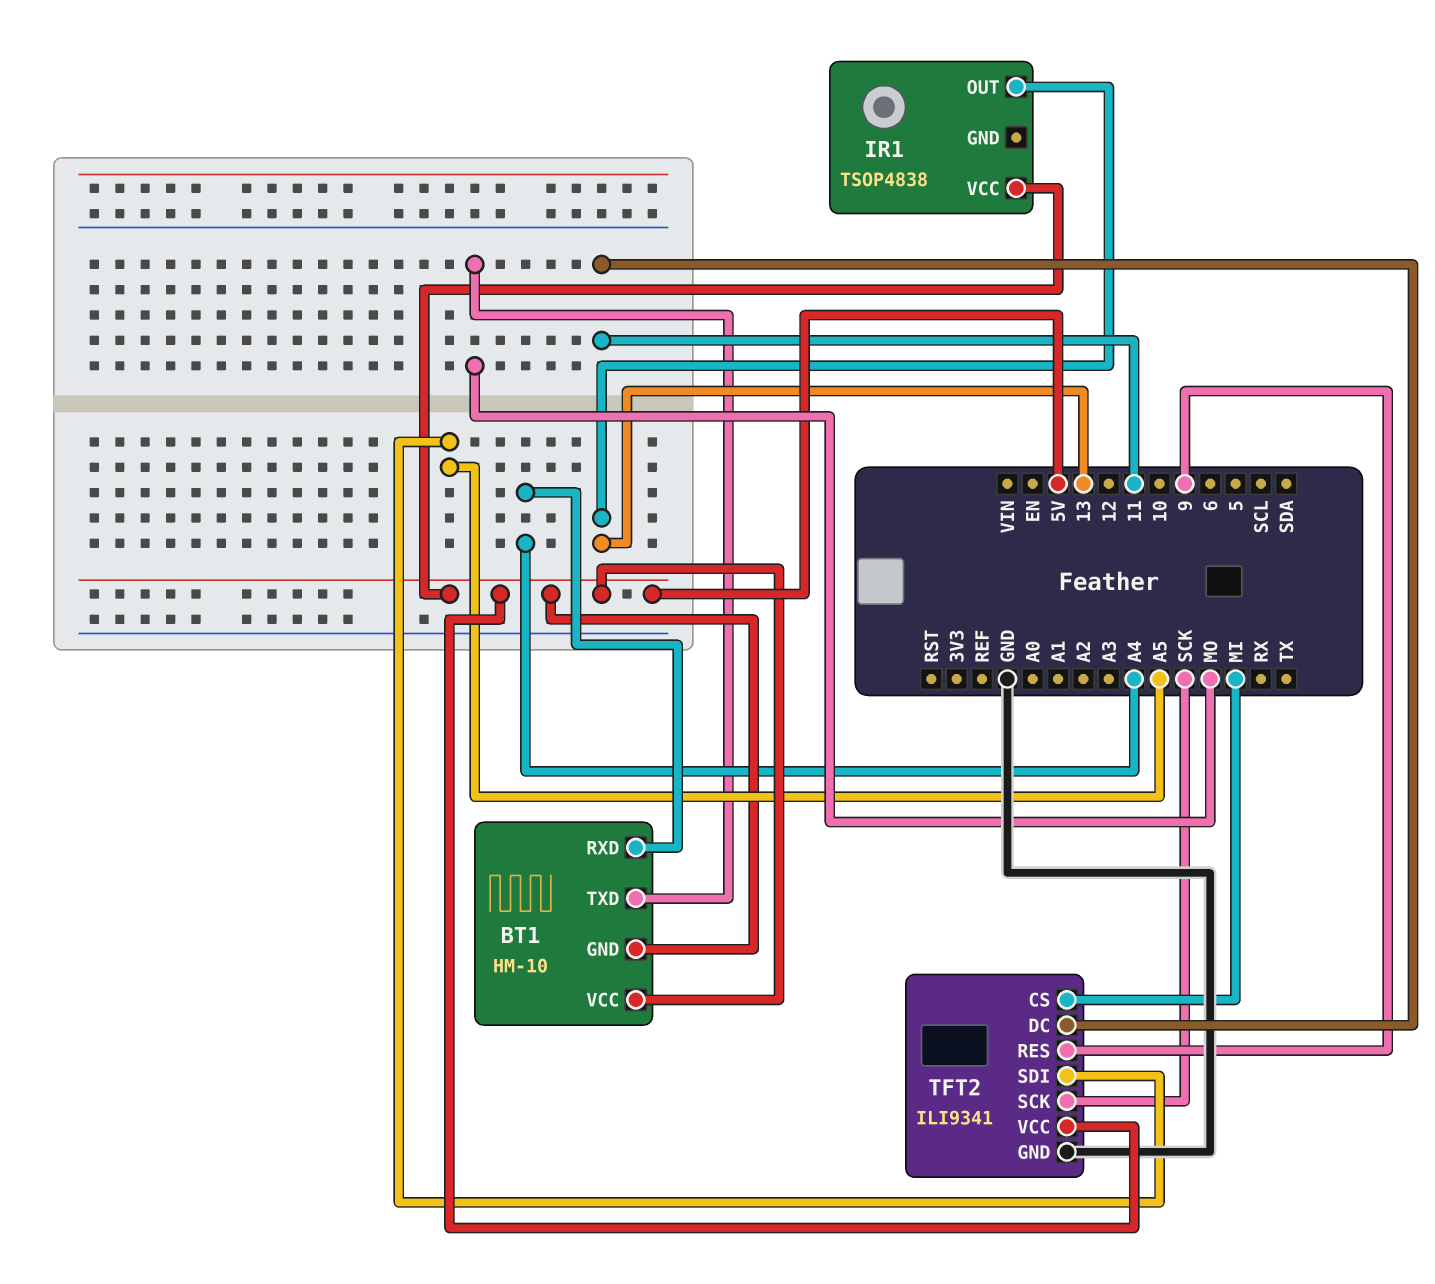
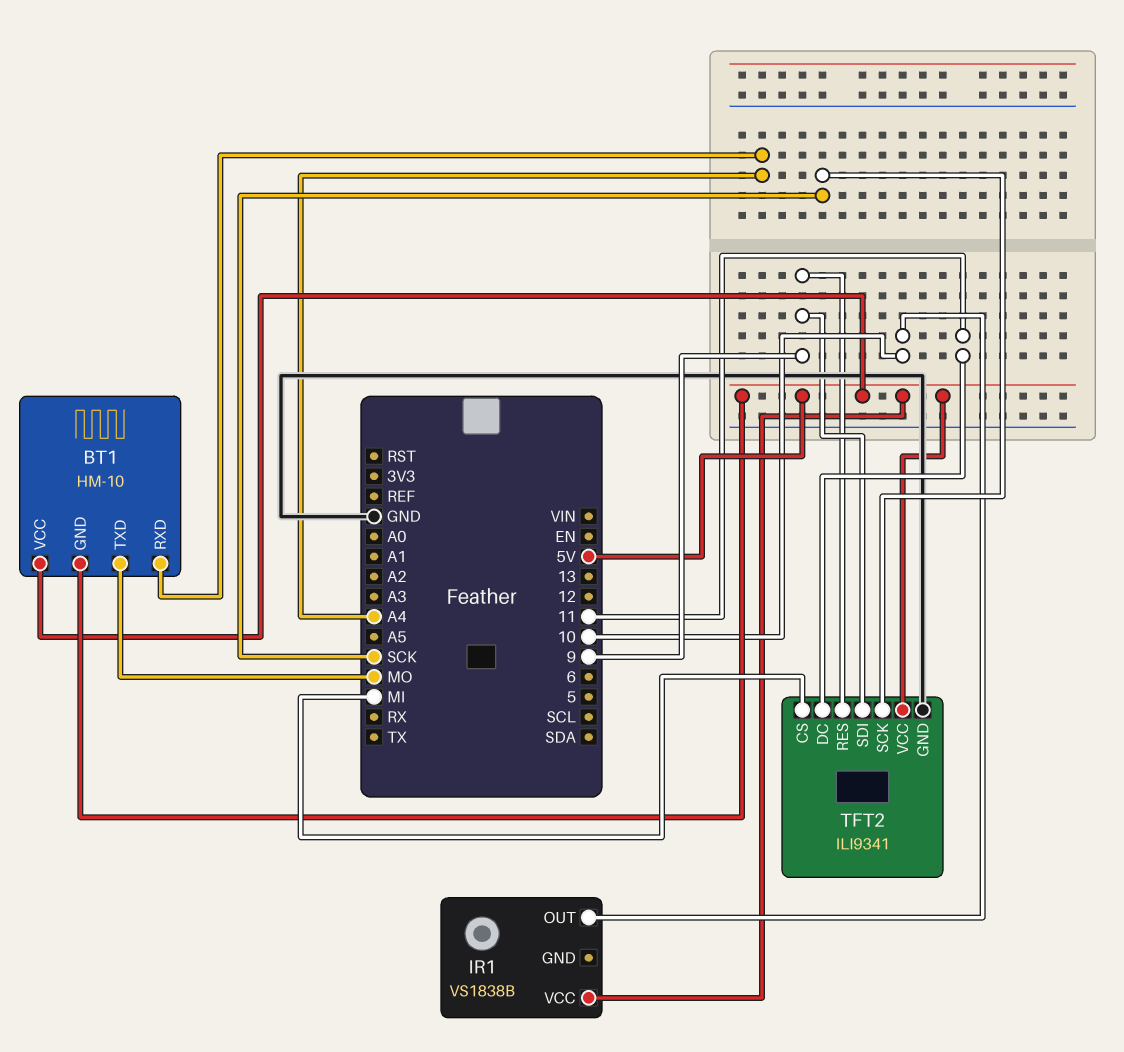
IR1: TSOP4838 -> VS1838B
IR1 pin OUT: 13 -> 10
TFT2 pin SDI: A5 -> 9

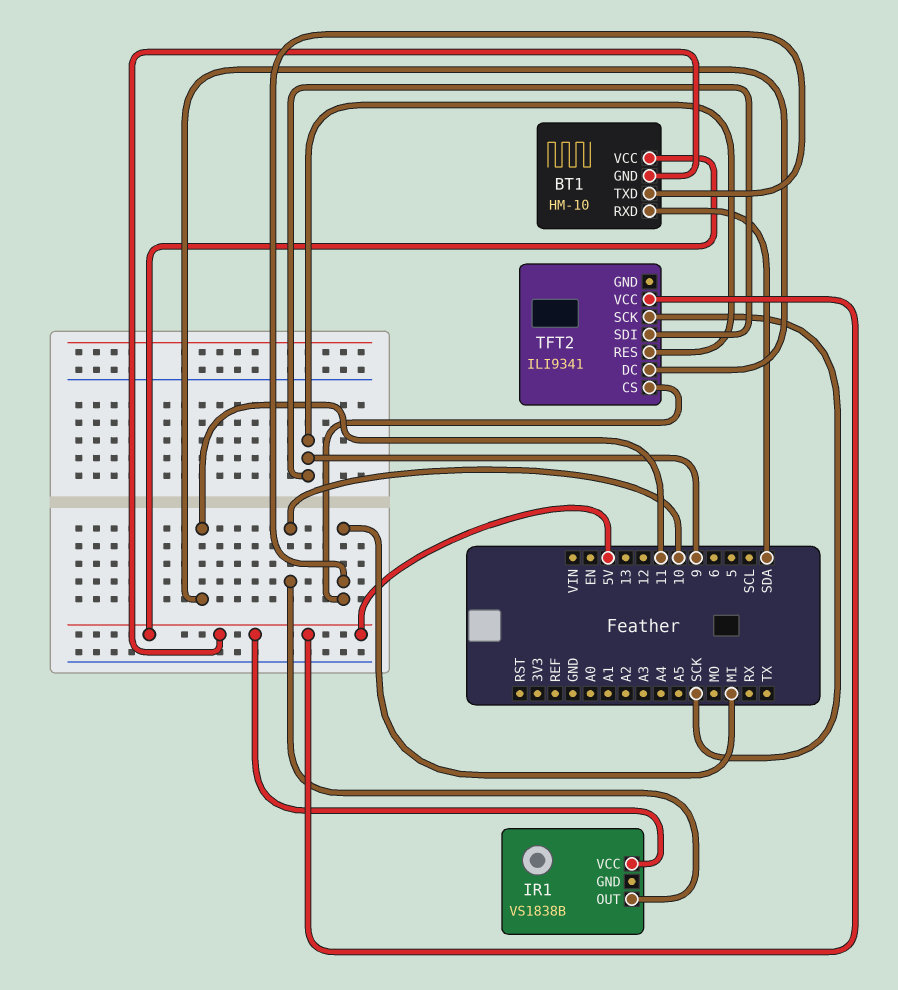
BT1 pin RXD: A4 -> SDA
BT1 pin TXD: MO -> MI
TFT2 pin GND: GND -> none

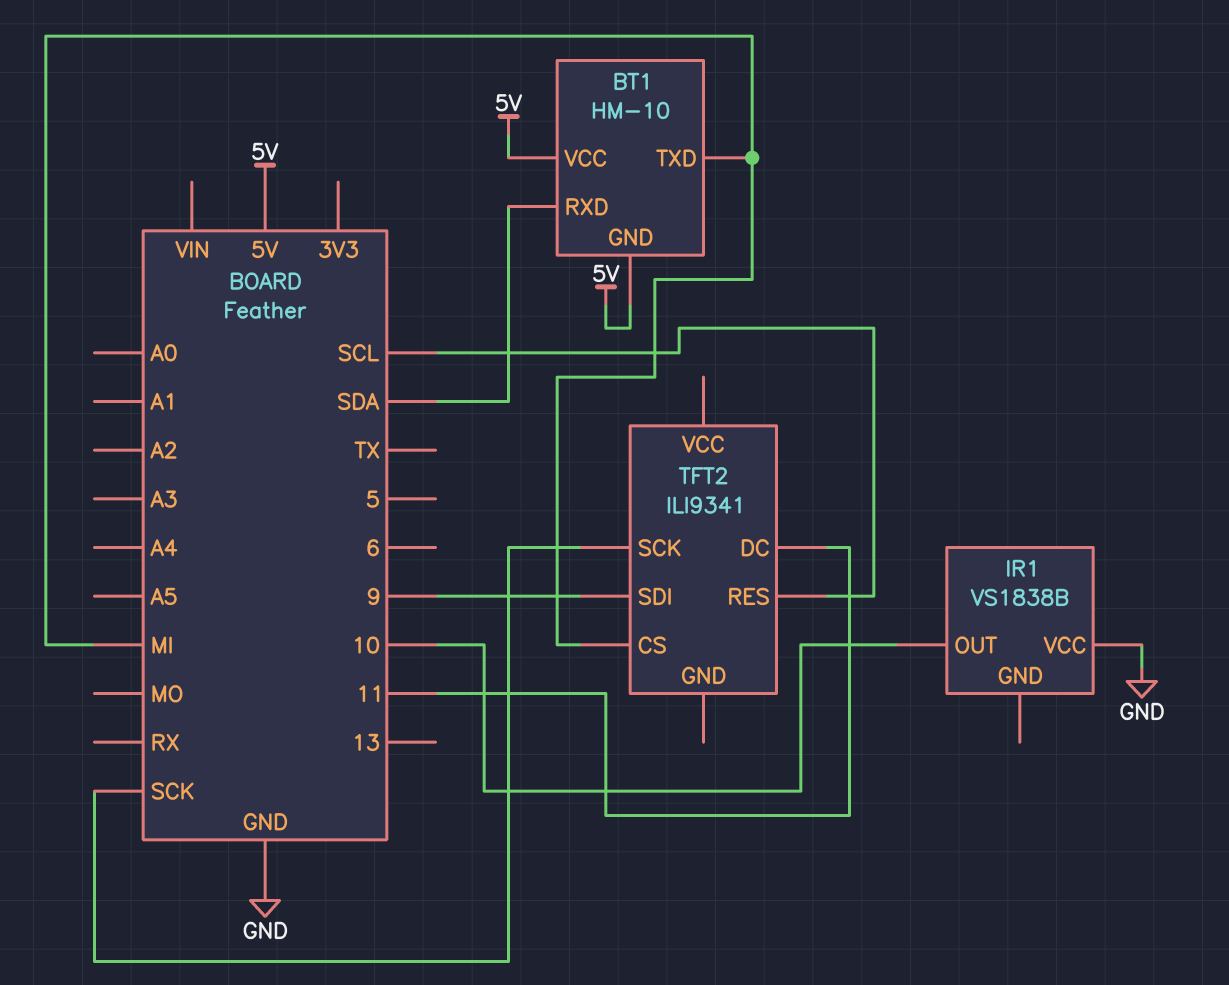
IR1 pin VCC: 5V -> GND
TFT2 pin RES: 9 -> SCL
TFT2 pin VCC: 5V -> none

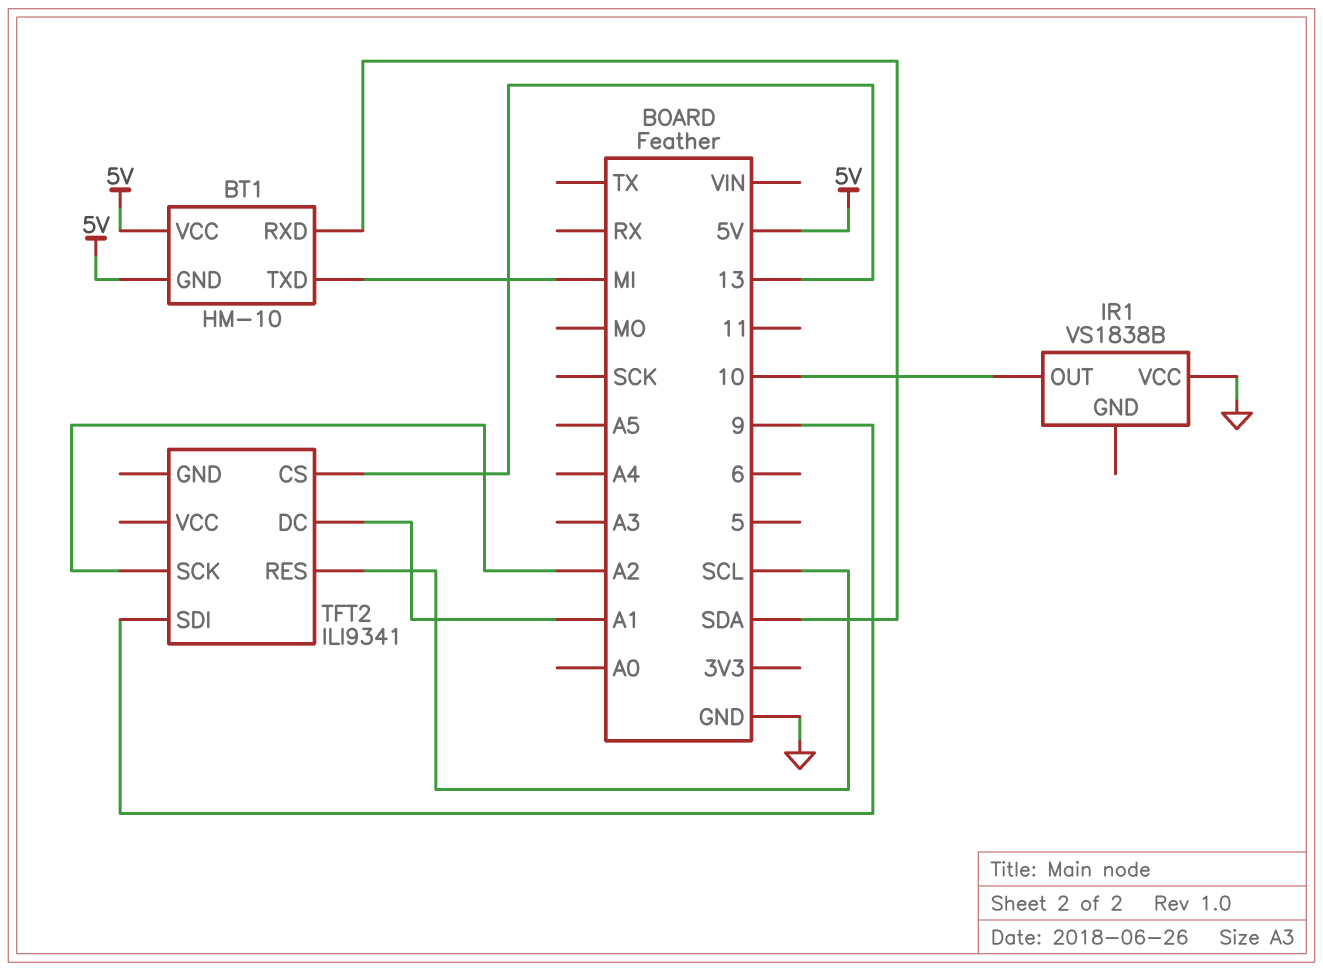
TFT2 pin CS: MI -> 13
TFT2 pin DC: 11 -> A1
TFT2 pin SCK: SCK -> A2

